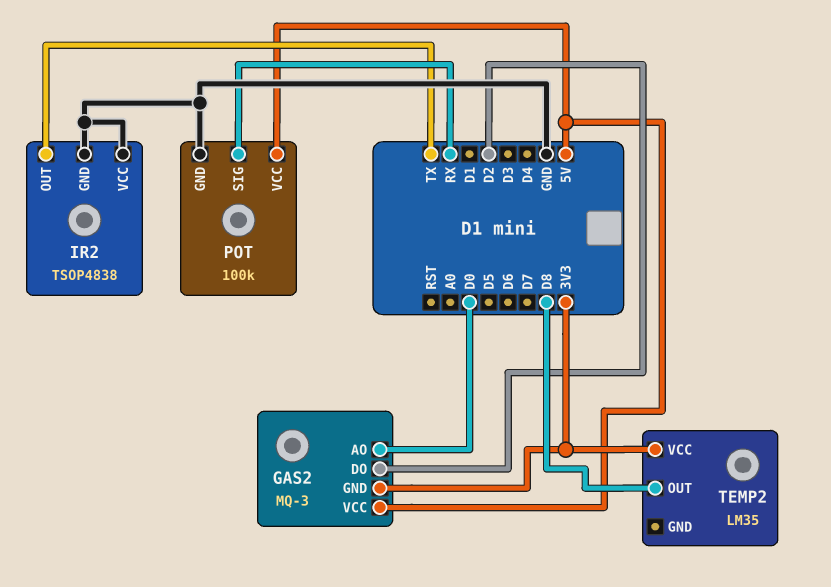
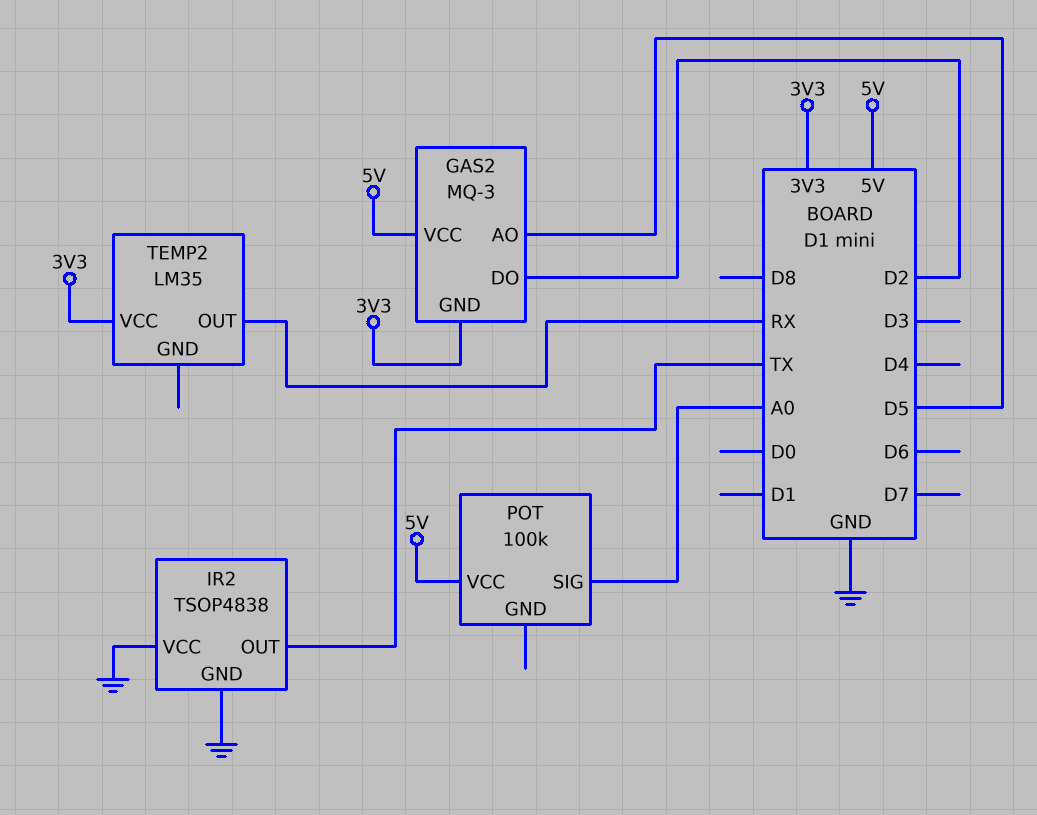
GAS2 pin AO: D0 -> D5
POT pin GND: GND -> none
POT pin SIG: RX -> A0
TEMP2 pin OUT: D8 -> RX

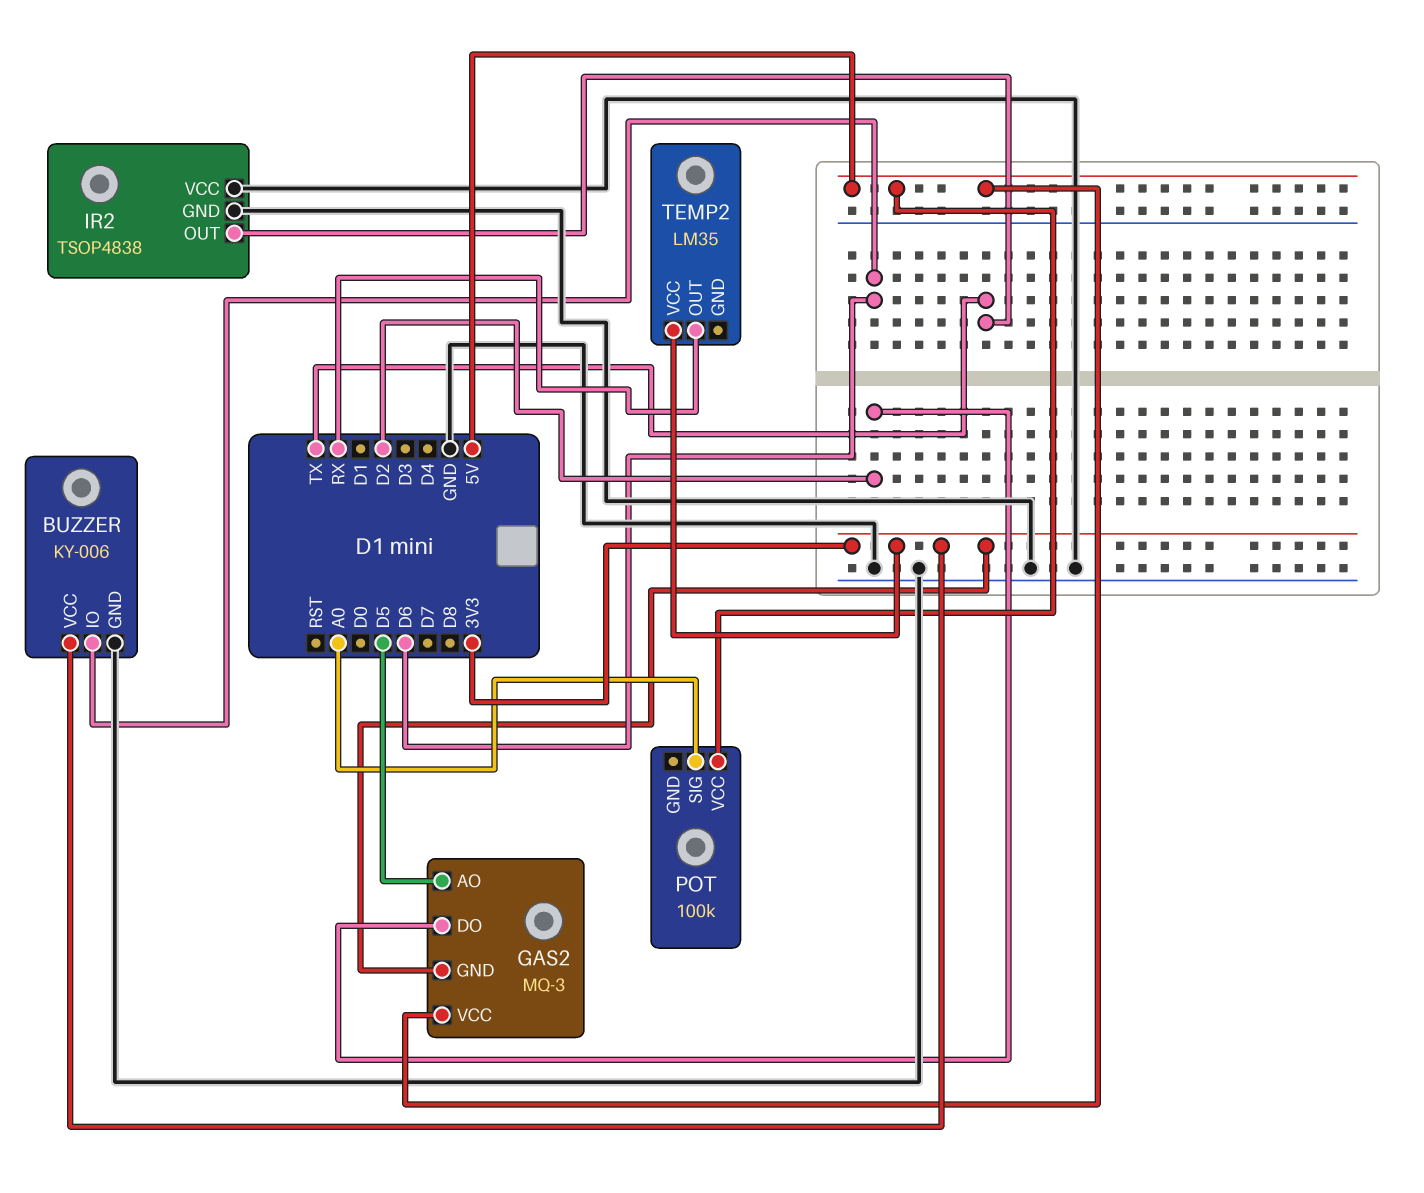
BUZZER: none -> KY-006
BUZZER pin GND: none -> GND
BUZZER pin IO: none -> D6
BUZZER pin VCC: none -> 3V3

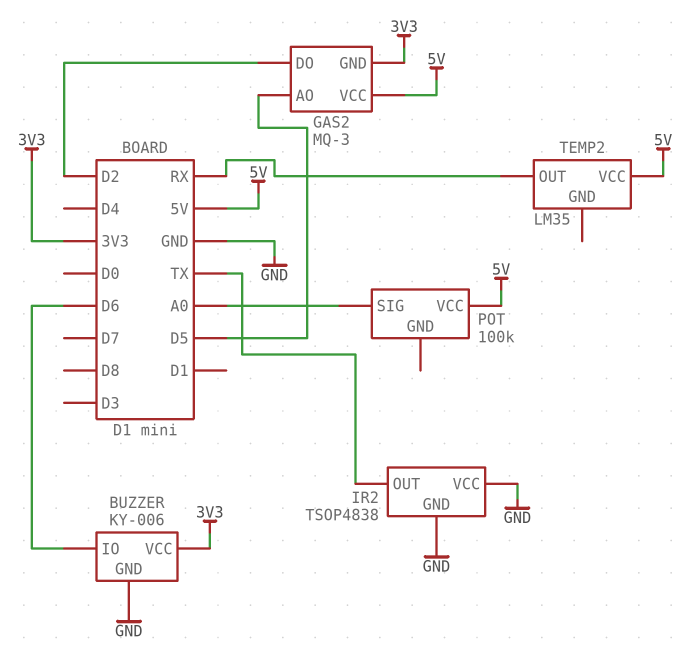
TEMP2 pin VCC: 3V3 -> 5V

